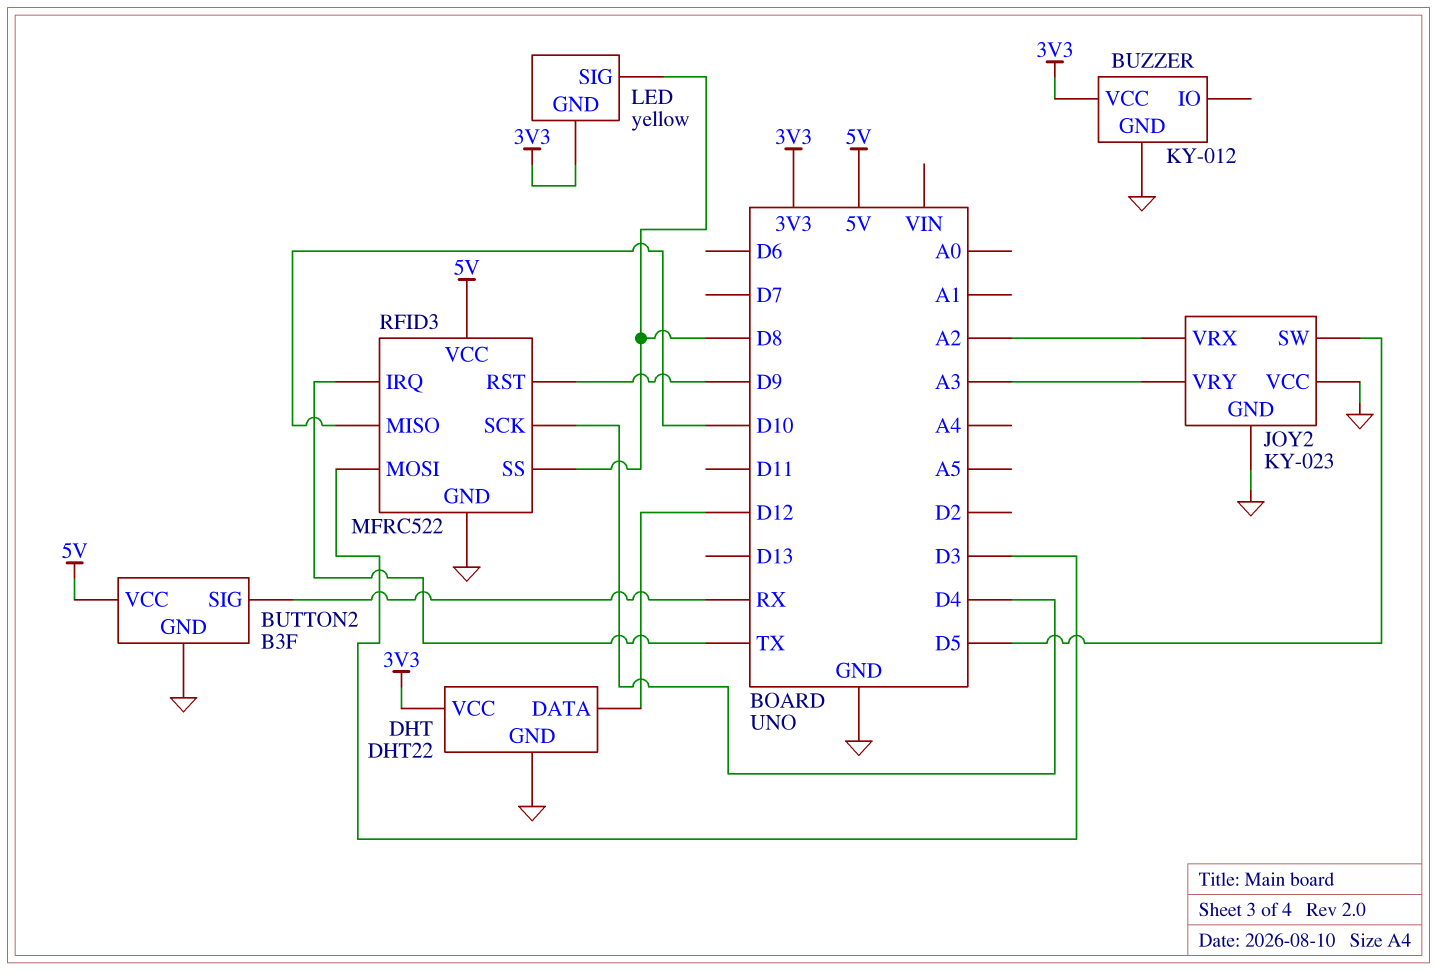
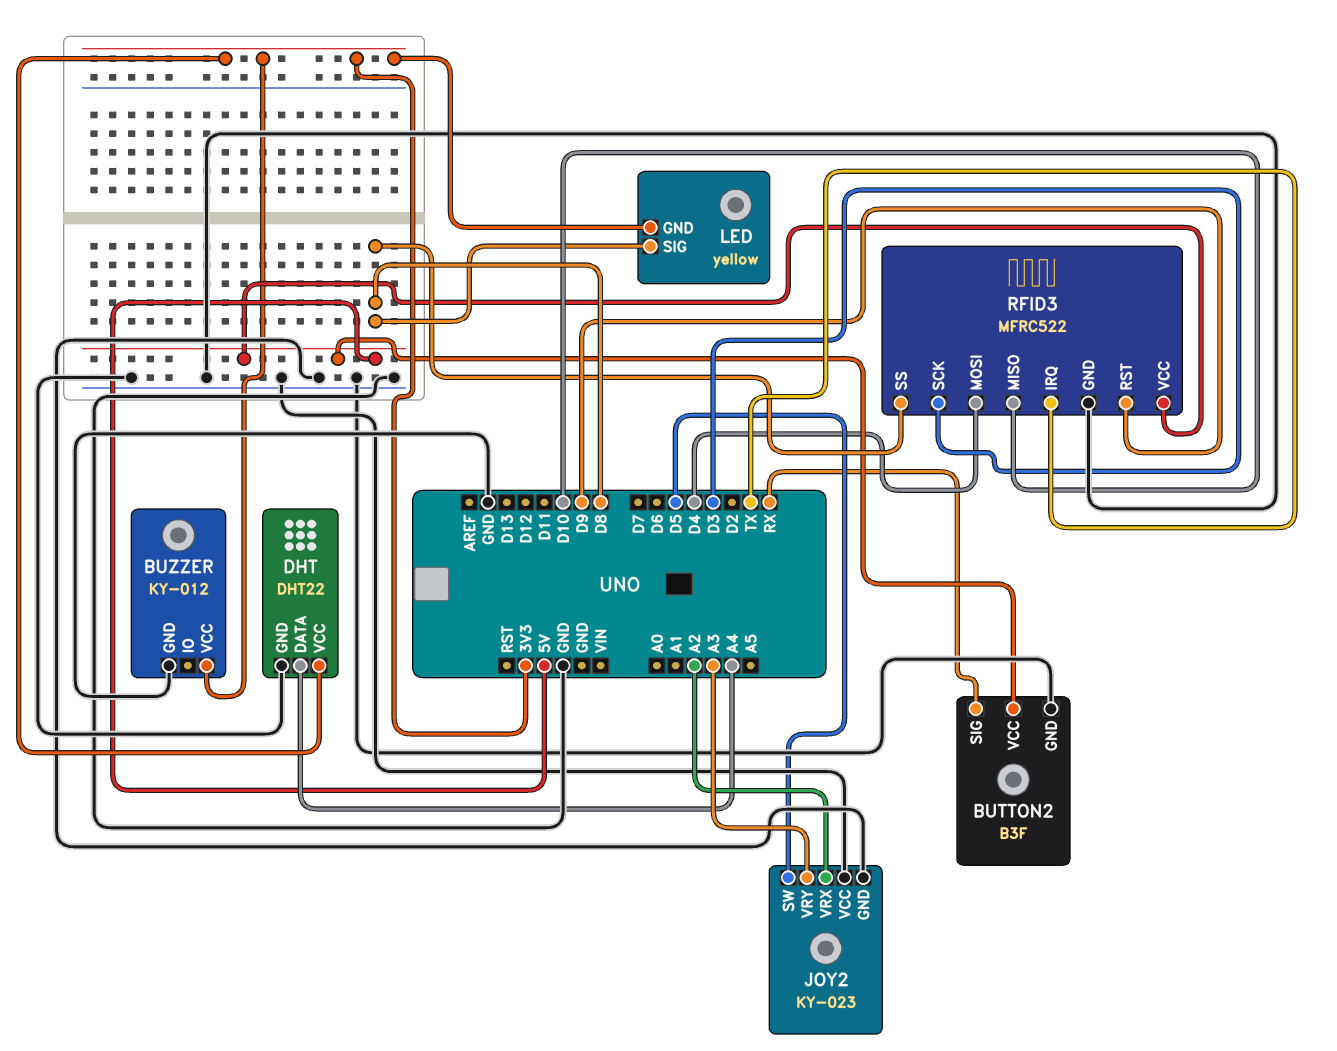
DHT pin DATA: D12 -> A4
RFID3 pin MOSI: D3 -> D4
RFID3 pin SCK: D4 -> D3

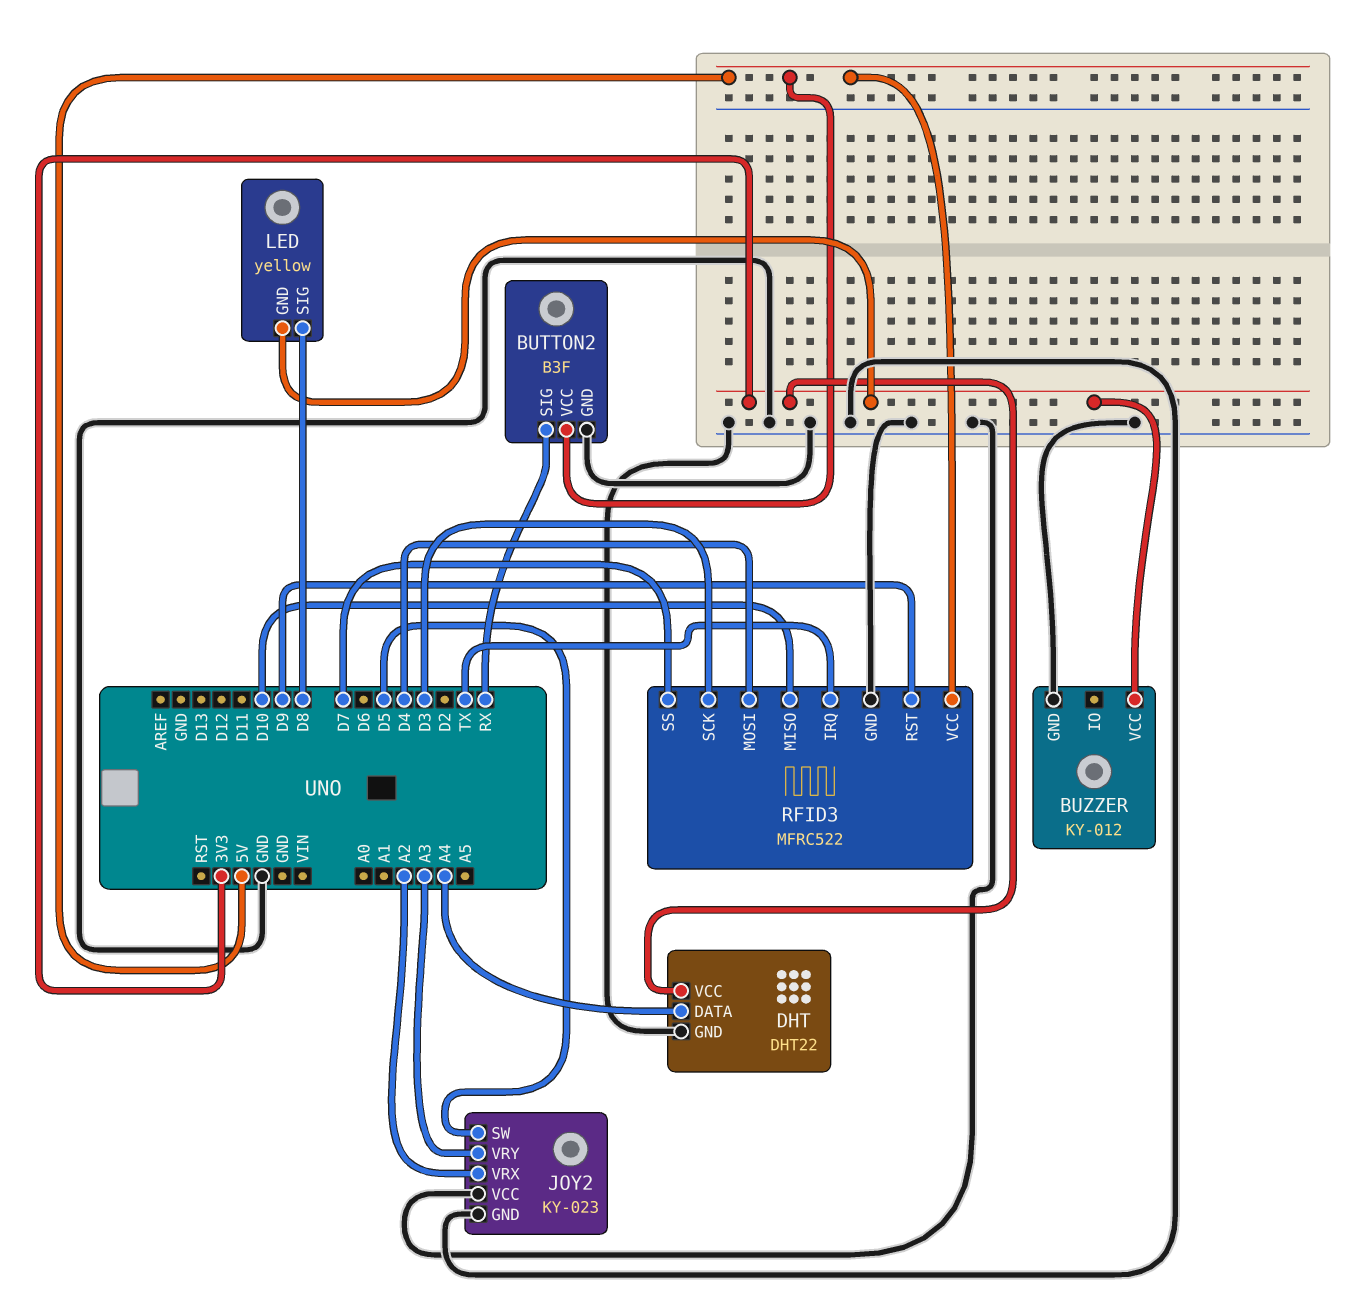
RFID3 pin SS: D8 -> D7

